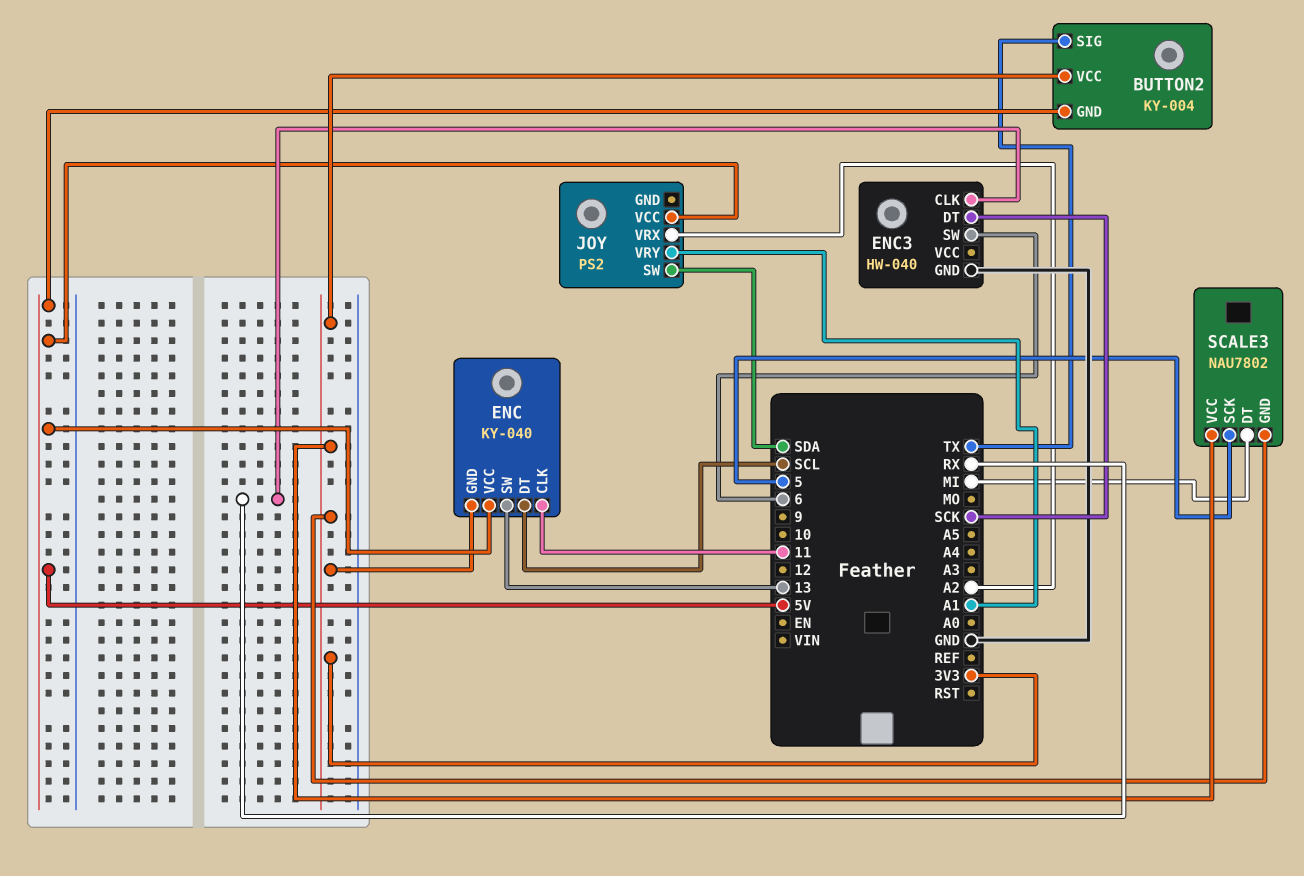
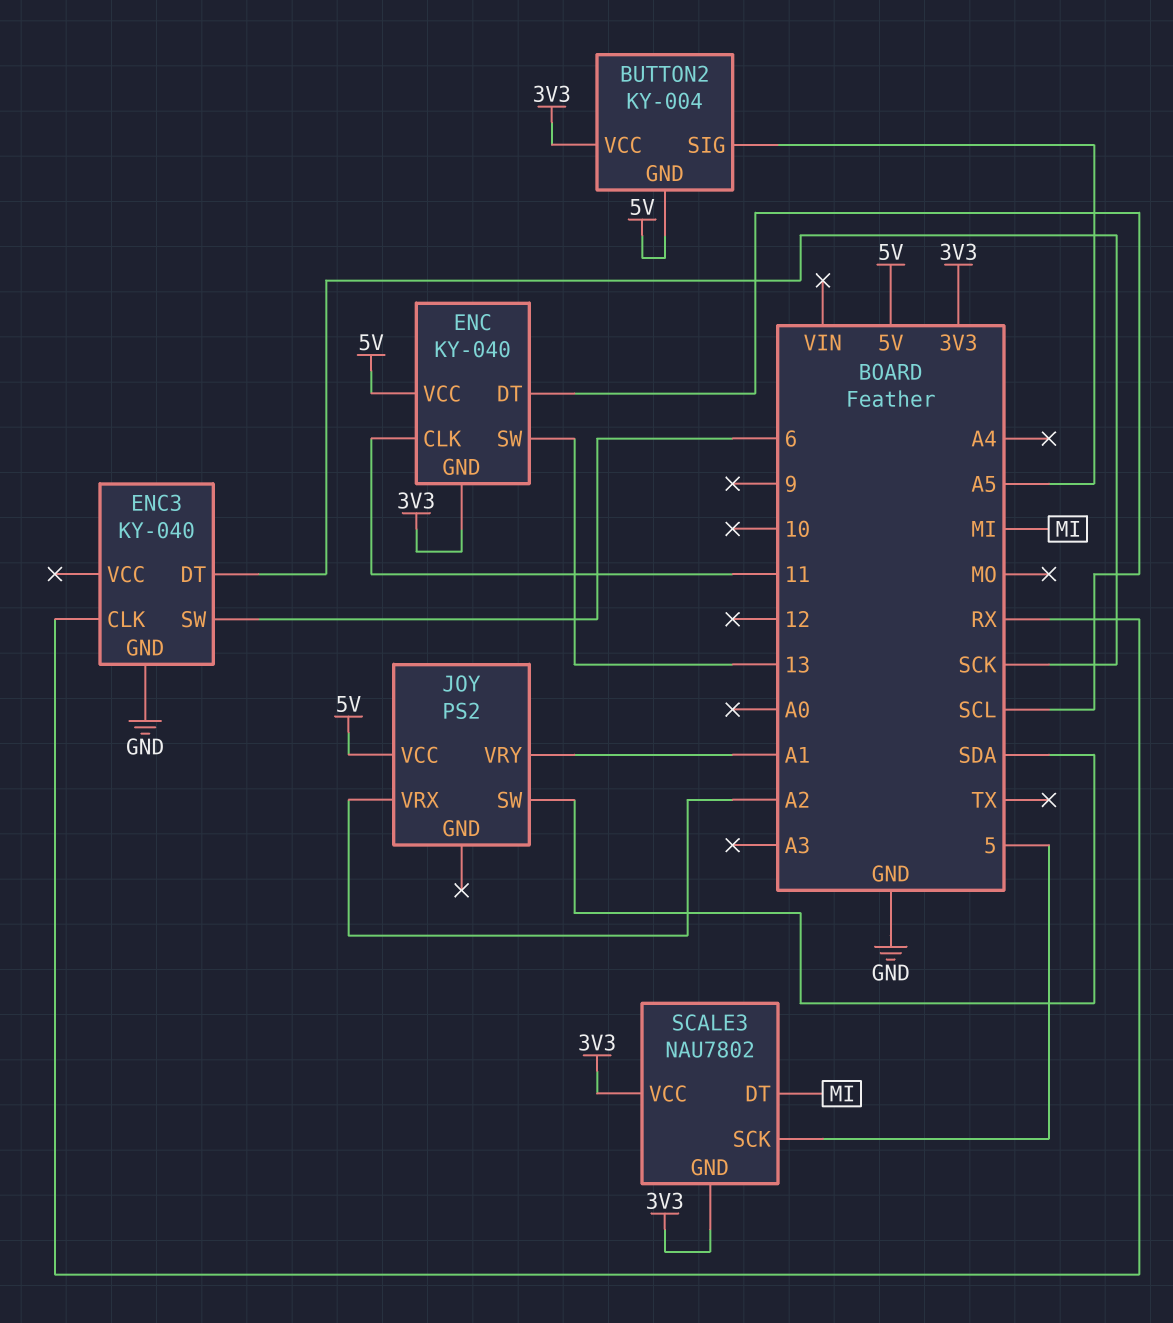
BUTTON2 pin SIG: TX -> A5
ENC3: HW-040 -> KY-040

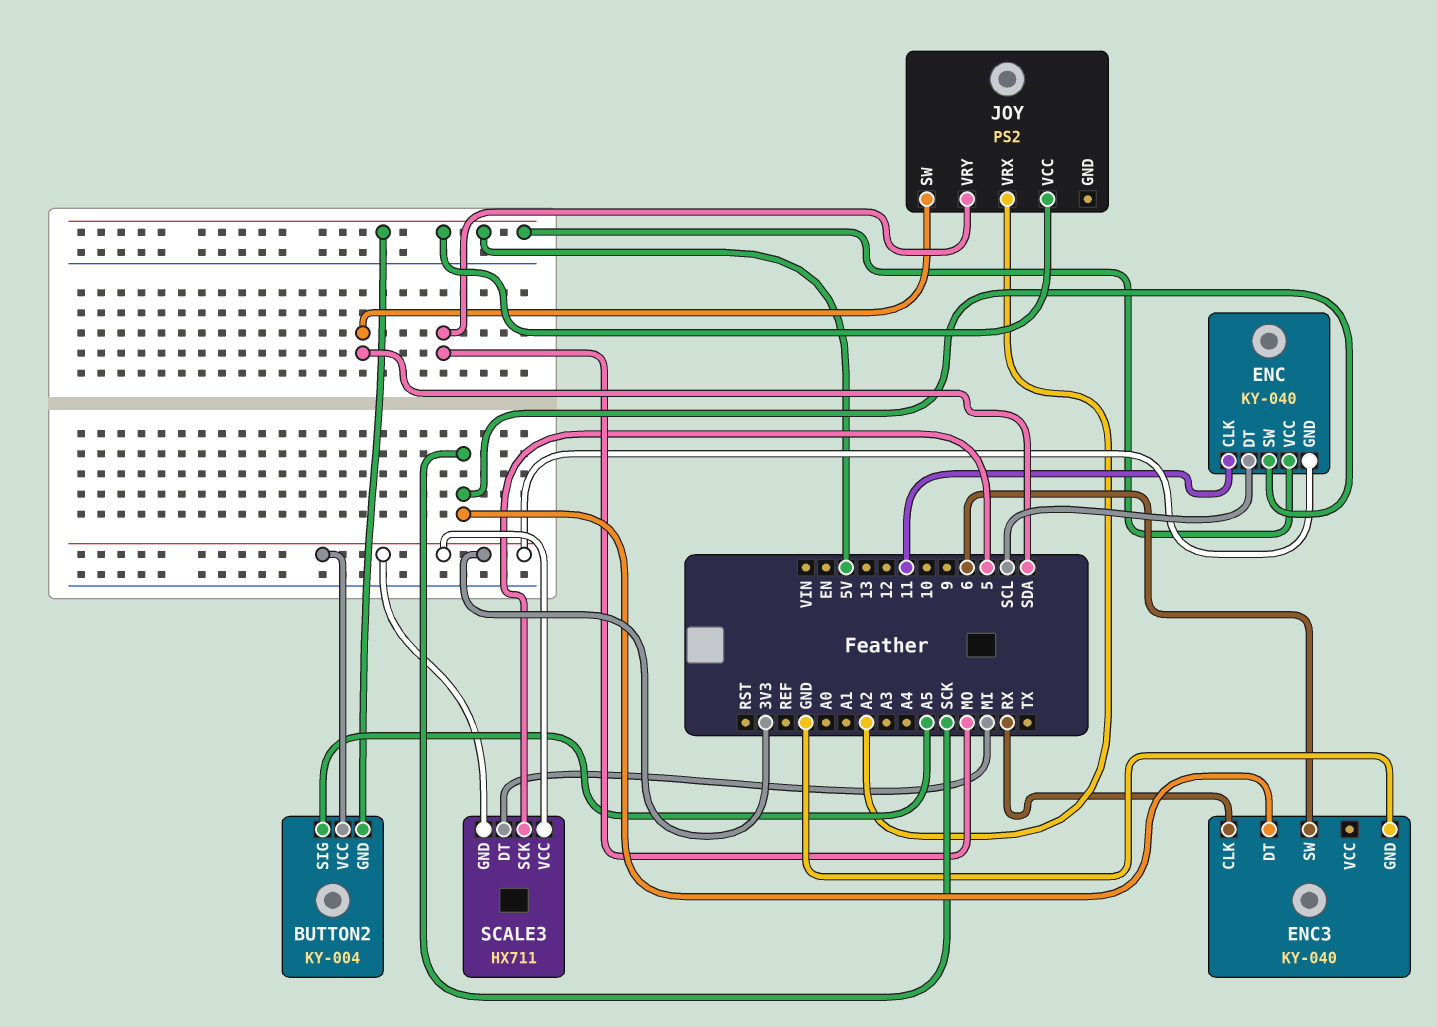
ENC pin SW: 13 -> SCK
JOY pin VRY: A1 -> MO
SCALE3: NAU7802 -> HX711

